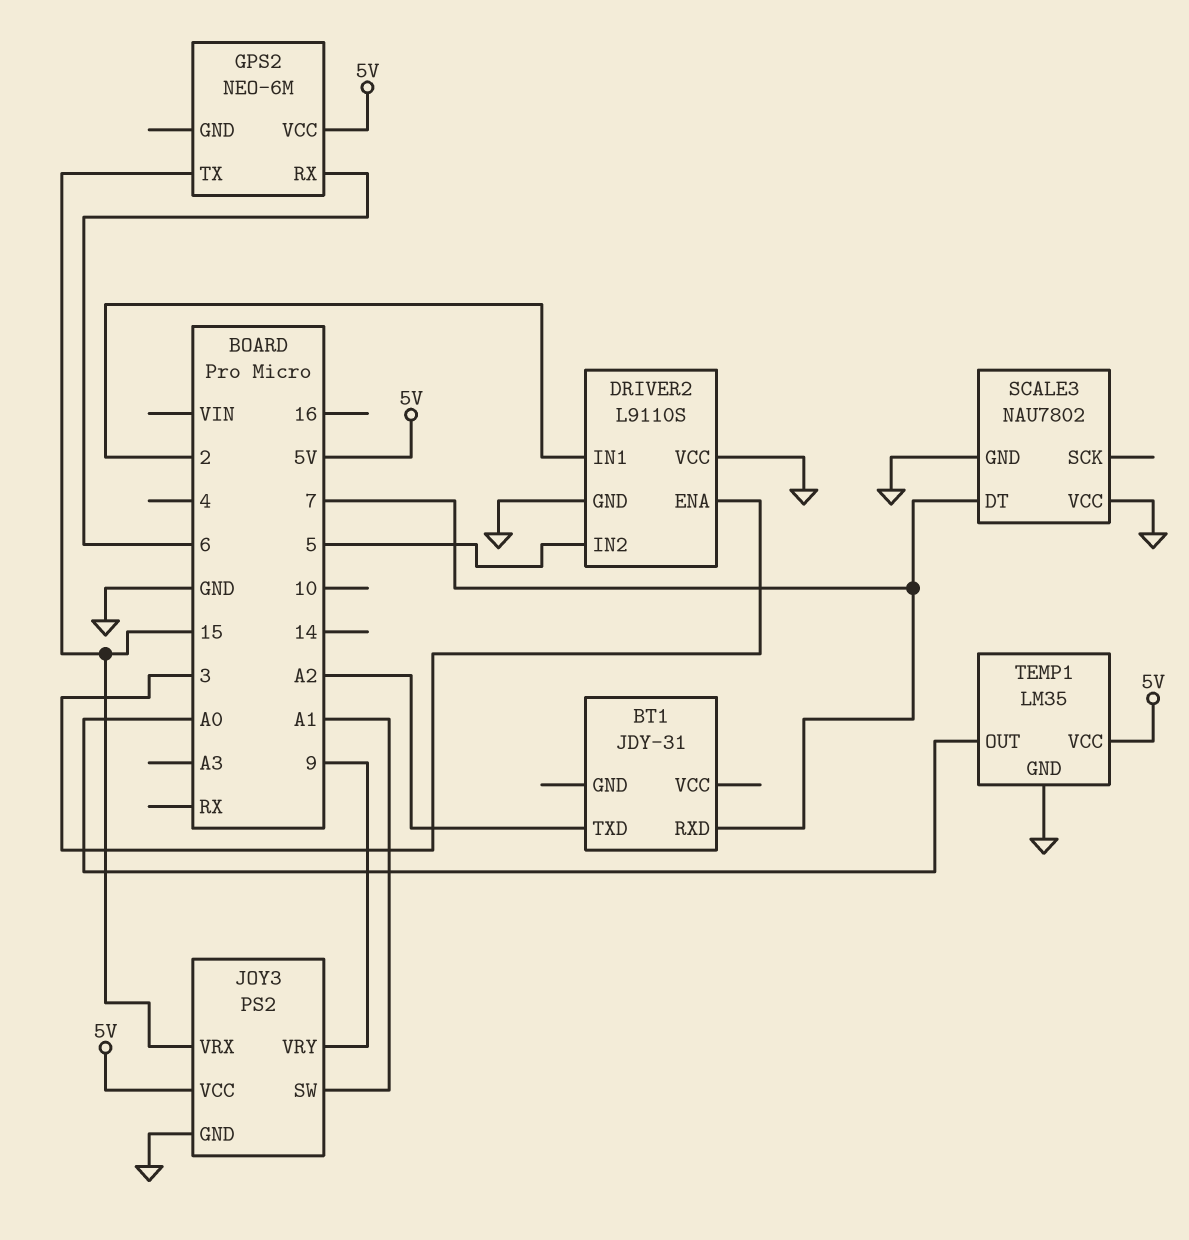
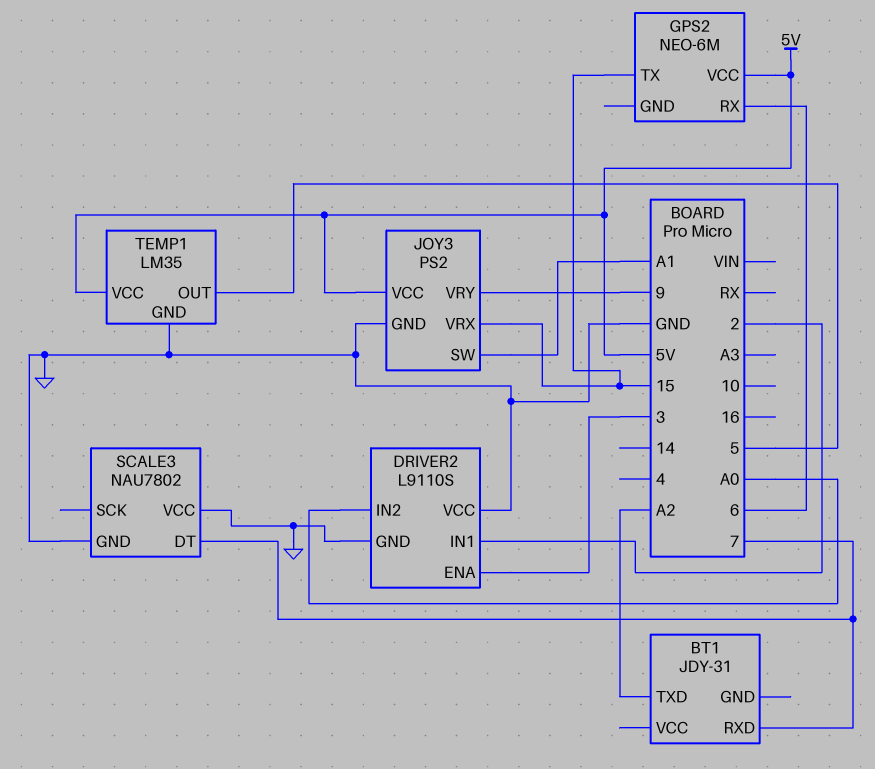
DRIVER2 pin IN2: 5 -> A0
TEMP1 pin OUT: A0 -> 5

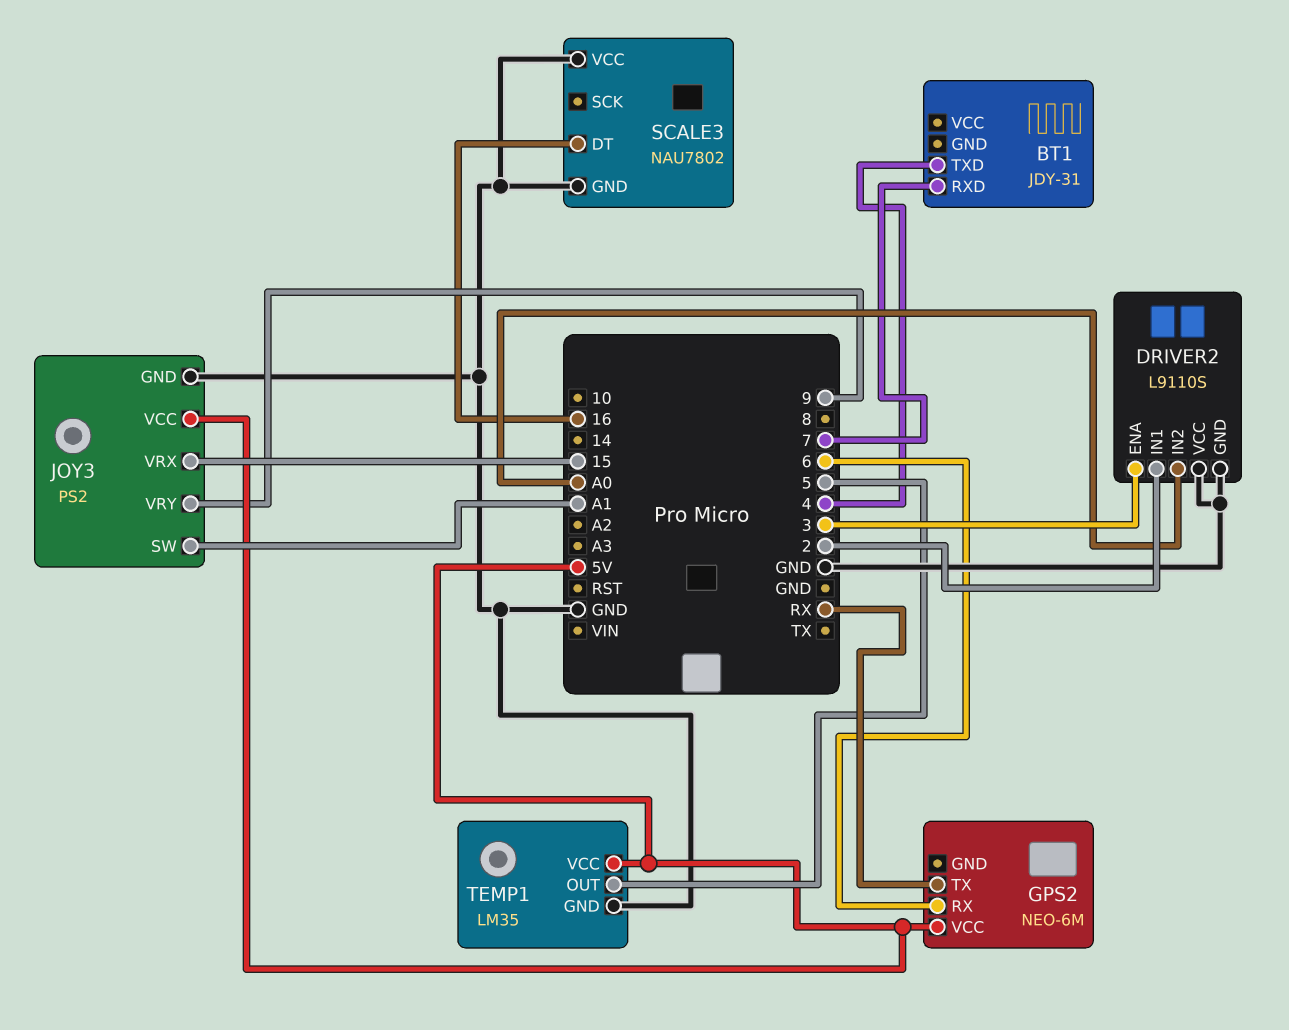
BT1 pin TXD: A2 -> 4
GPS2 pin TX: 15 -> RX
SCALE3 pin DT: 7 -> 16

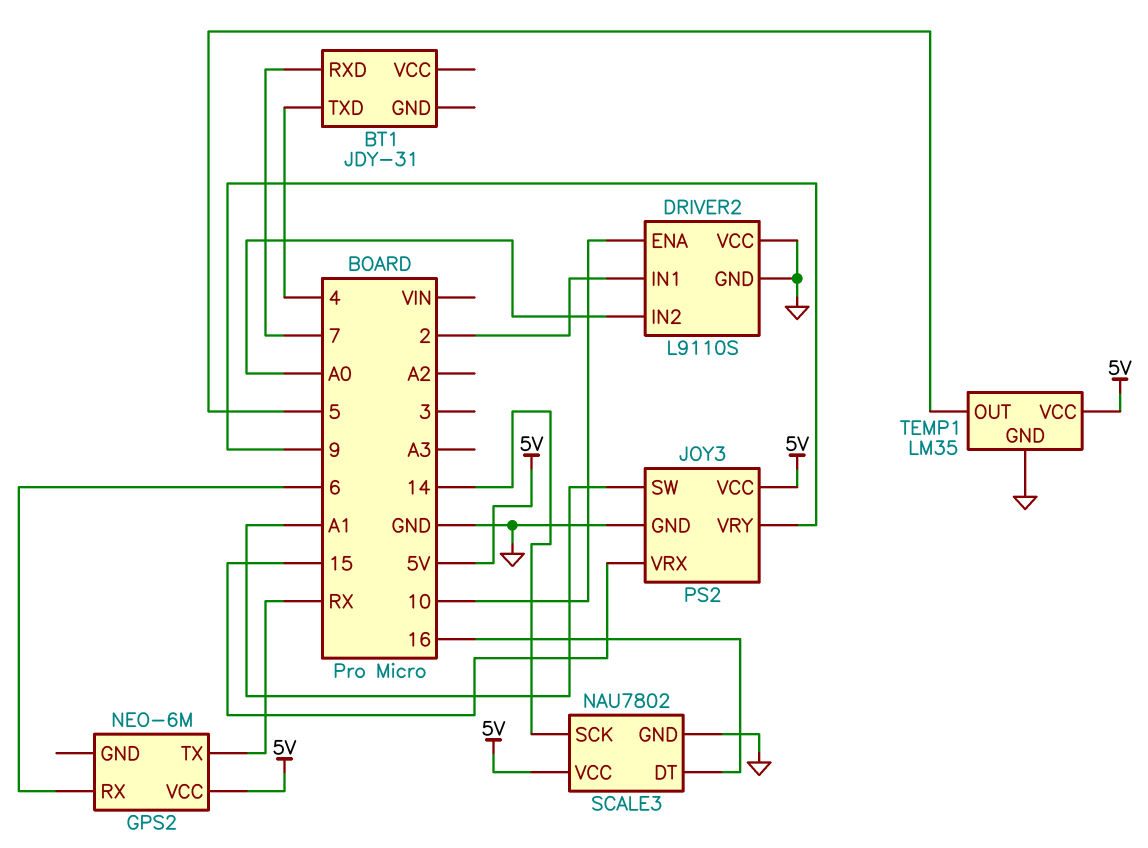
DRIVER2 pin ENA: 3 -> 10
SCALE3 pin SCK: none -> 14
SCALE3 pin VCC: GND -> 5V

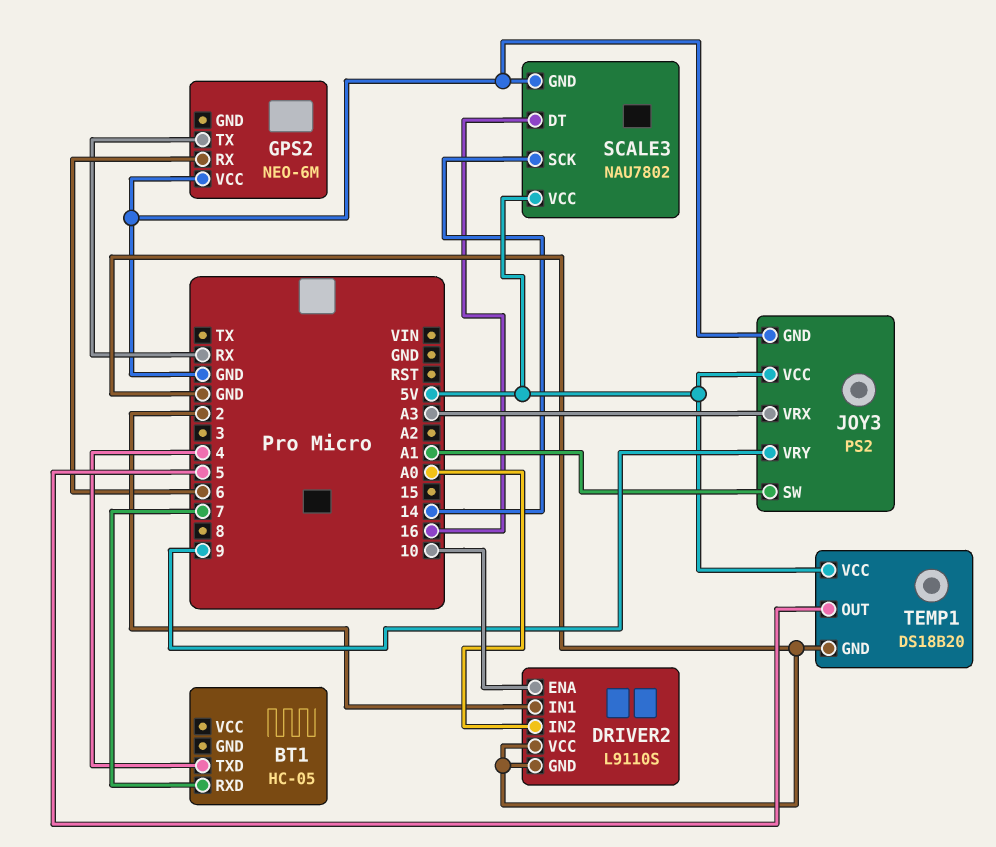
BT1: JDY-31 -> HC-05
GPS2 pin VCC: 5V -> GND
JOY3 pin VRX: 15 -> A3
TEMP1: LM35 -> DS18B20

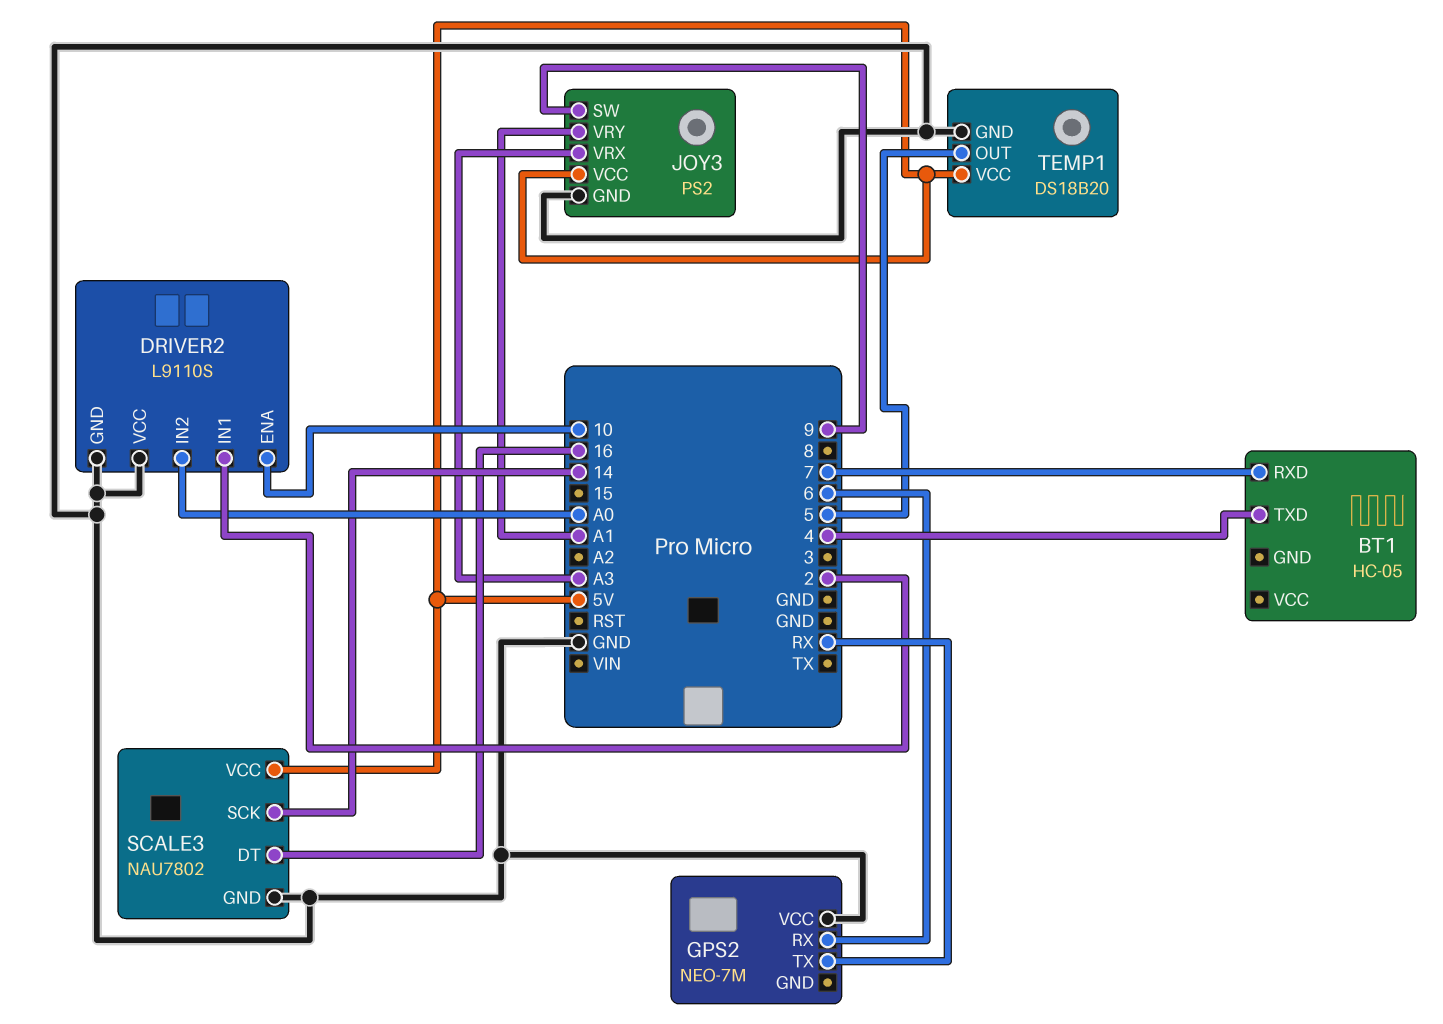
GPS2: NEO-6M -> NEO-7M
JOY3 pin SW: A1 -> 9
JOY3 pin VRY: 9 -> A1

